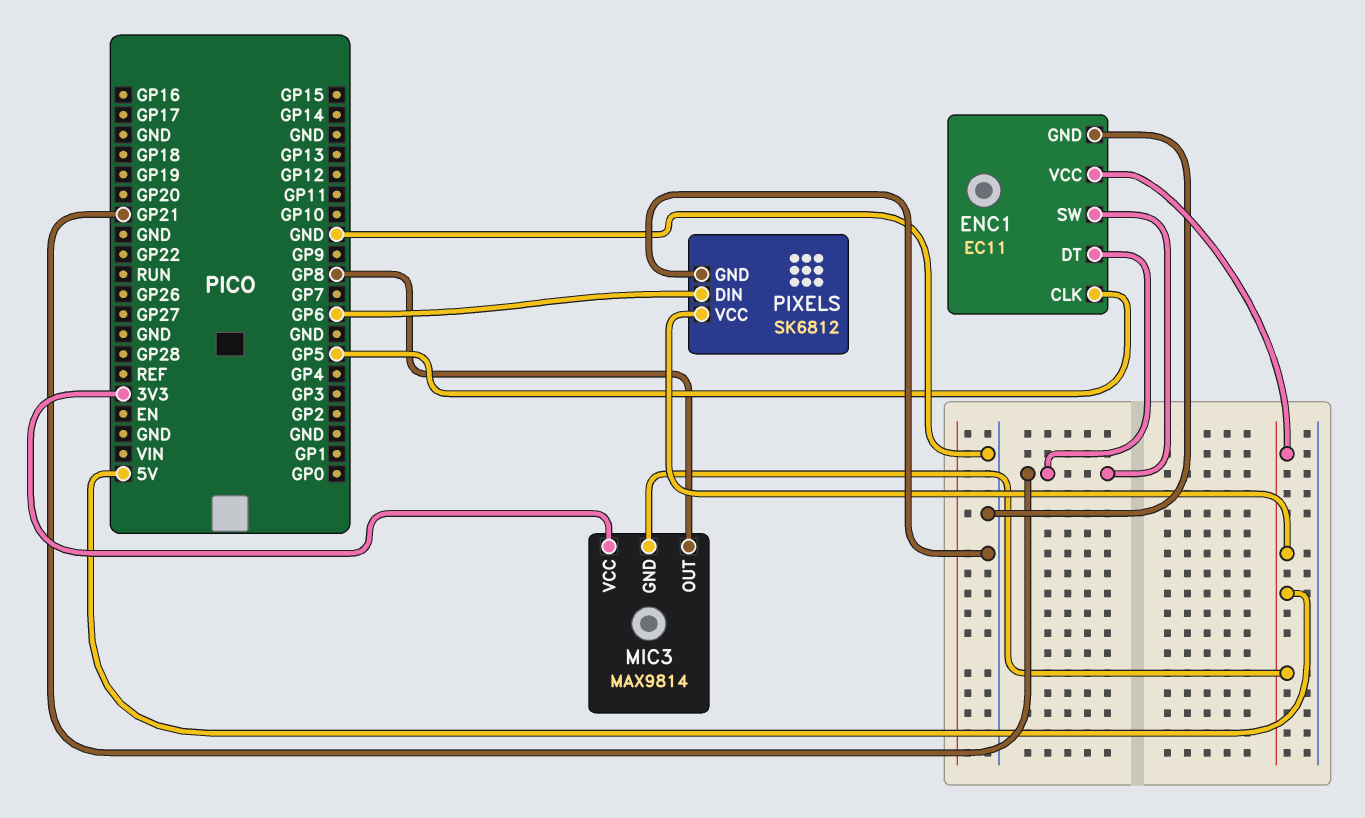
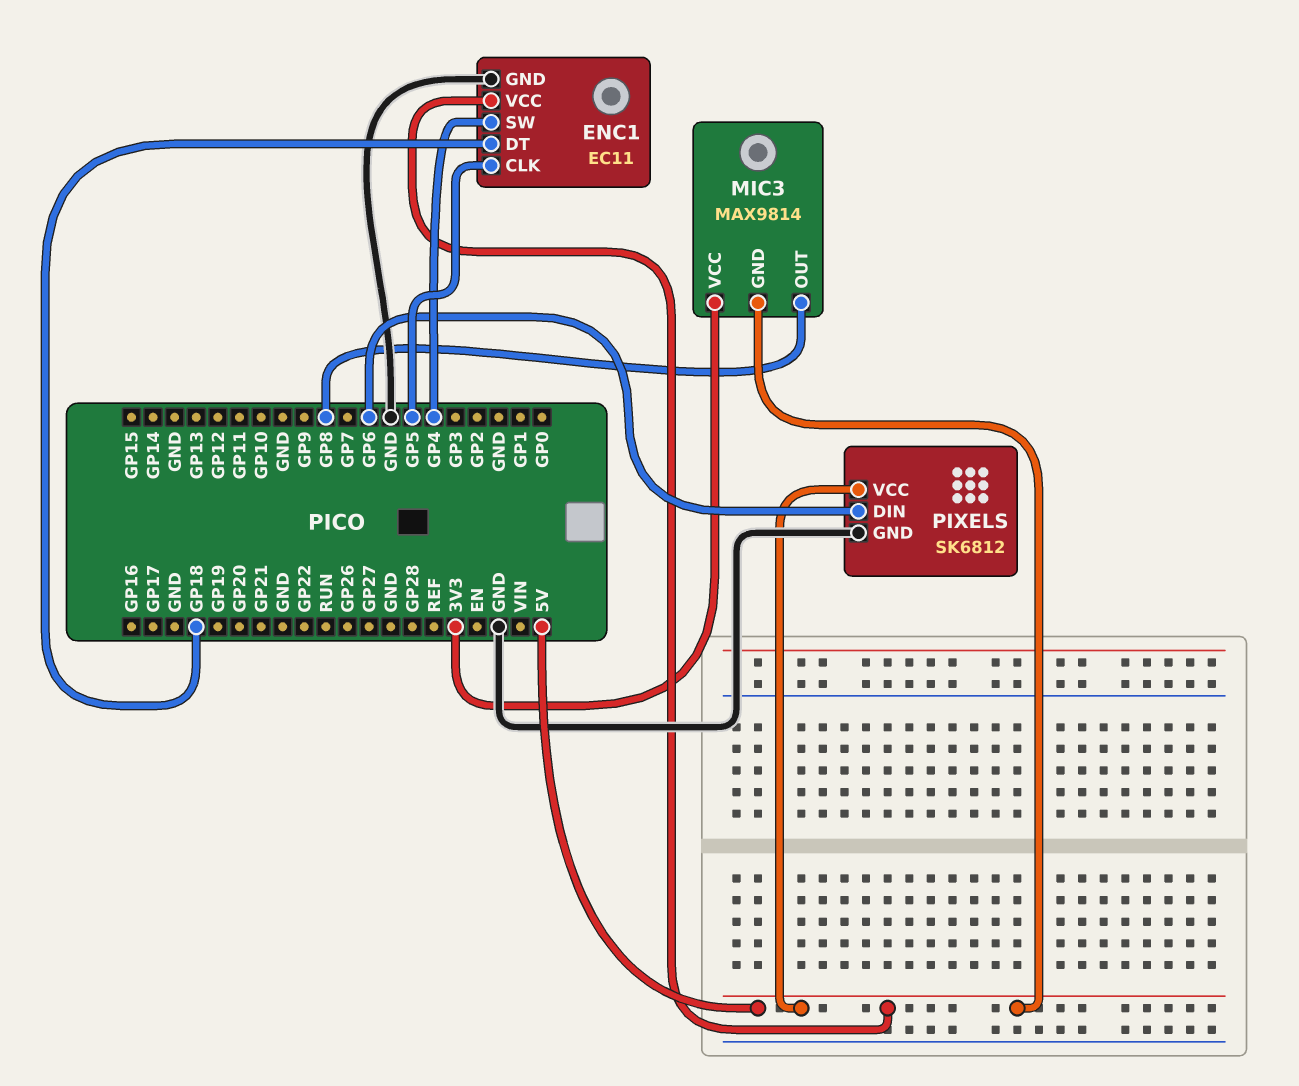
ENC1 pin DT: GP21 -> GP18
ENC1 pin SW: GP21 -> GP4

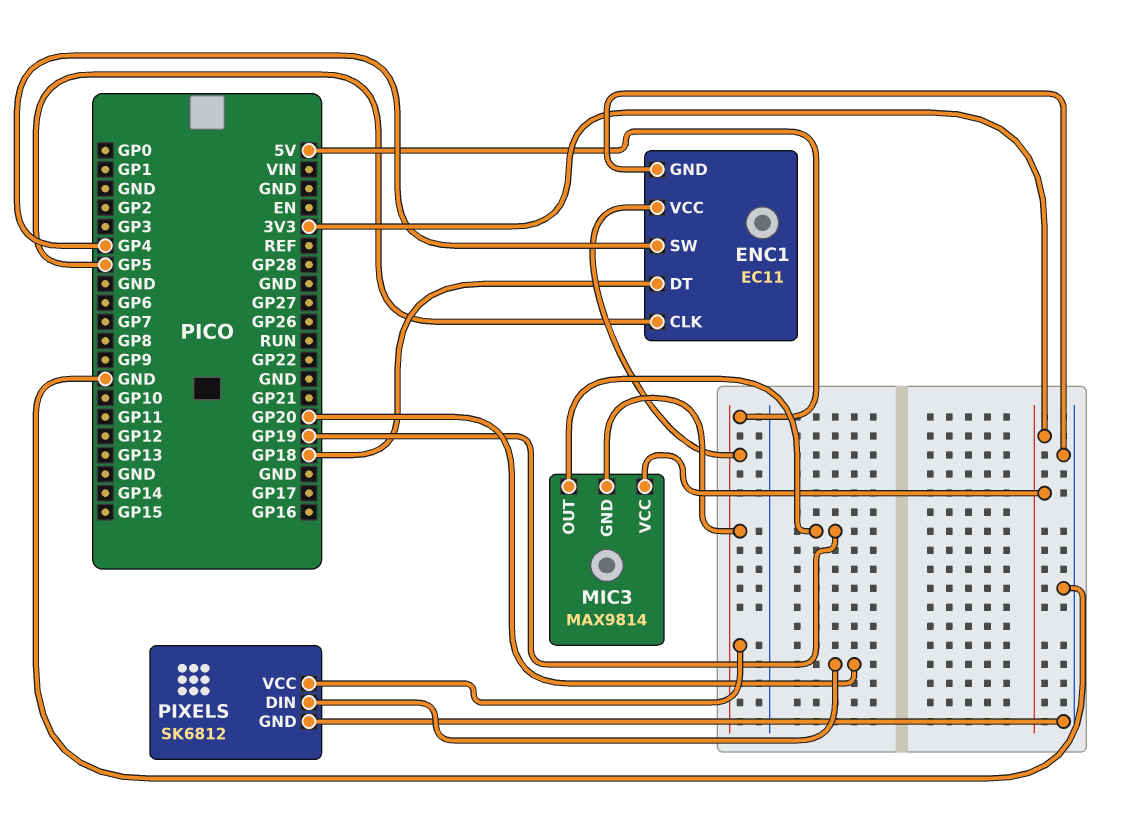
MIC3 pin OUT: GP8 -> GP19
PIXELS pin DIN: GP6 -> GP20

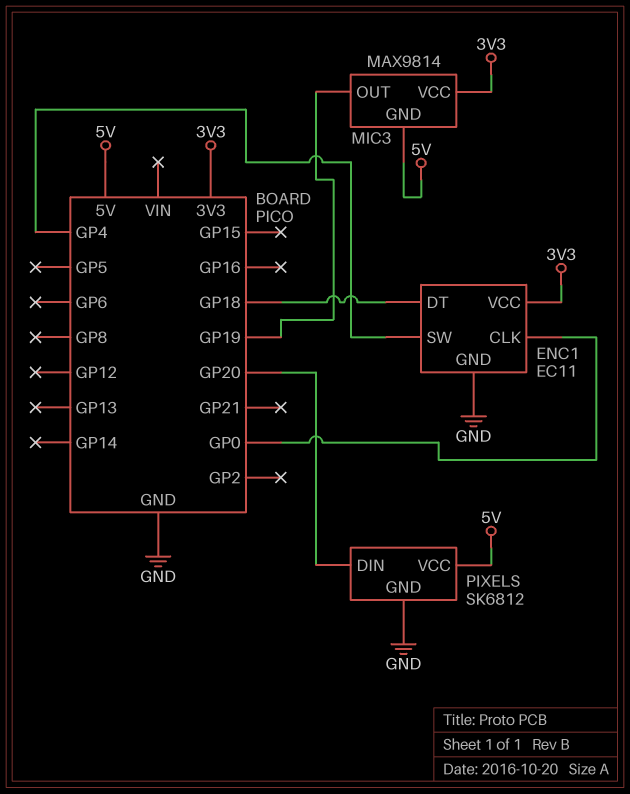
ENC1 pin CLK: GP5 -> GP0
ENC1 pin VCC: 5V -> 3V3

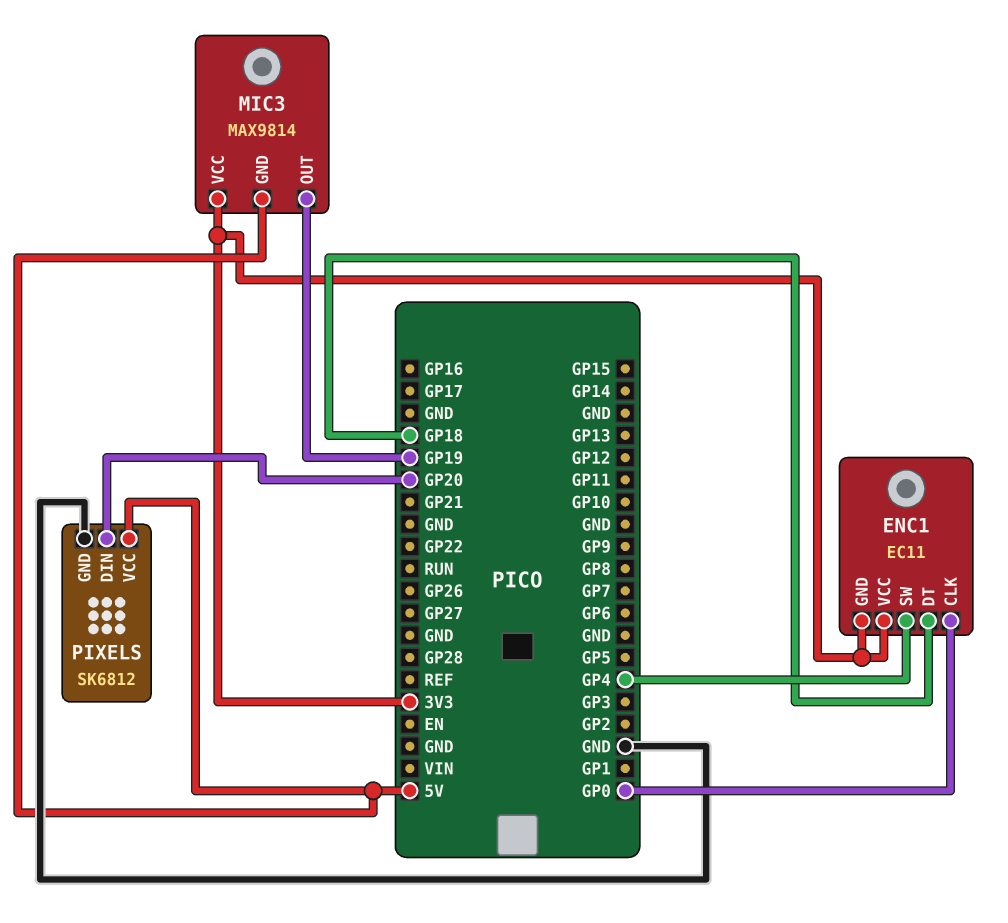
ENC1 pin GND: GND -> 3V3

